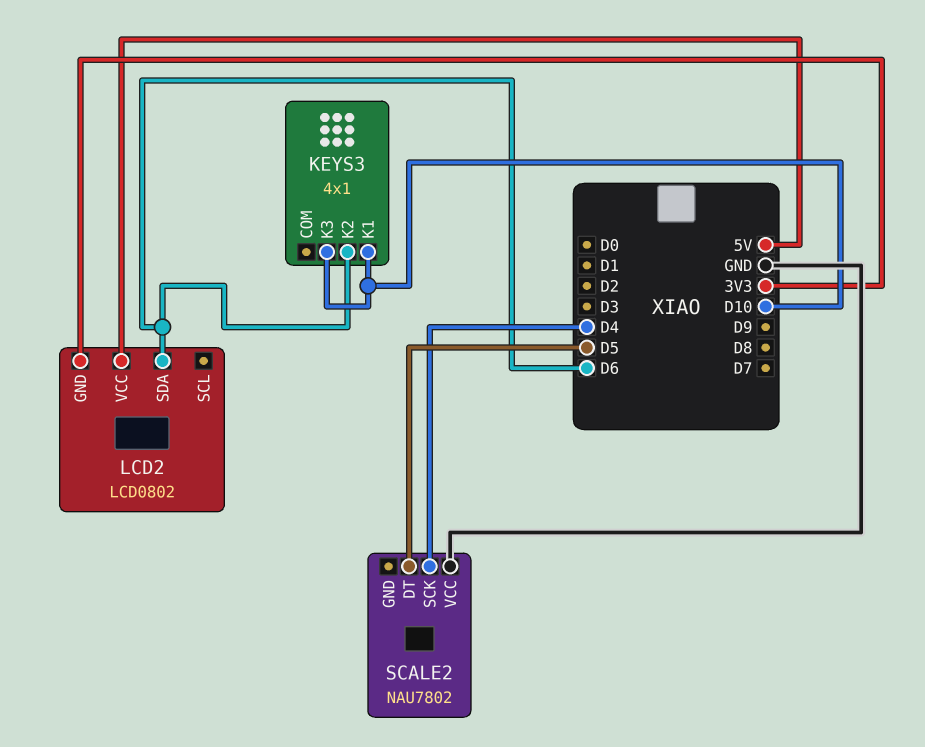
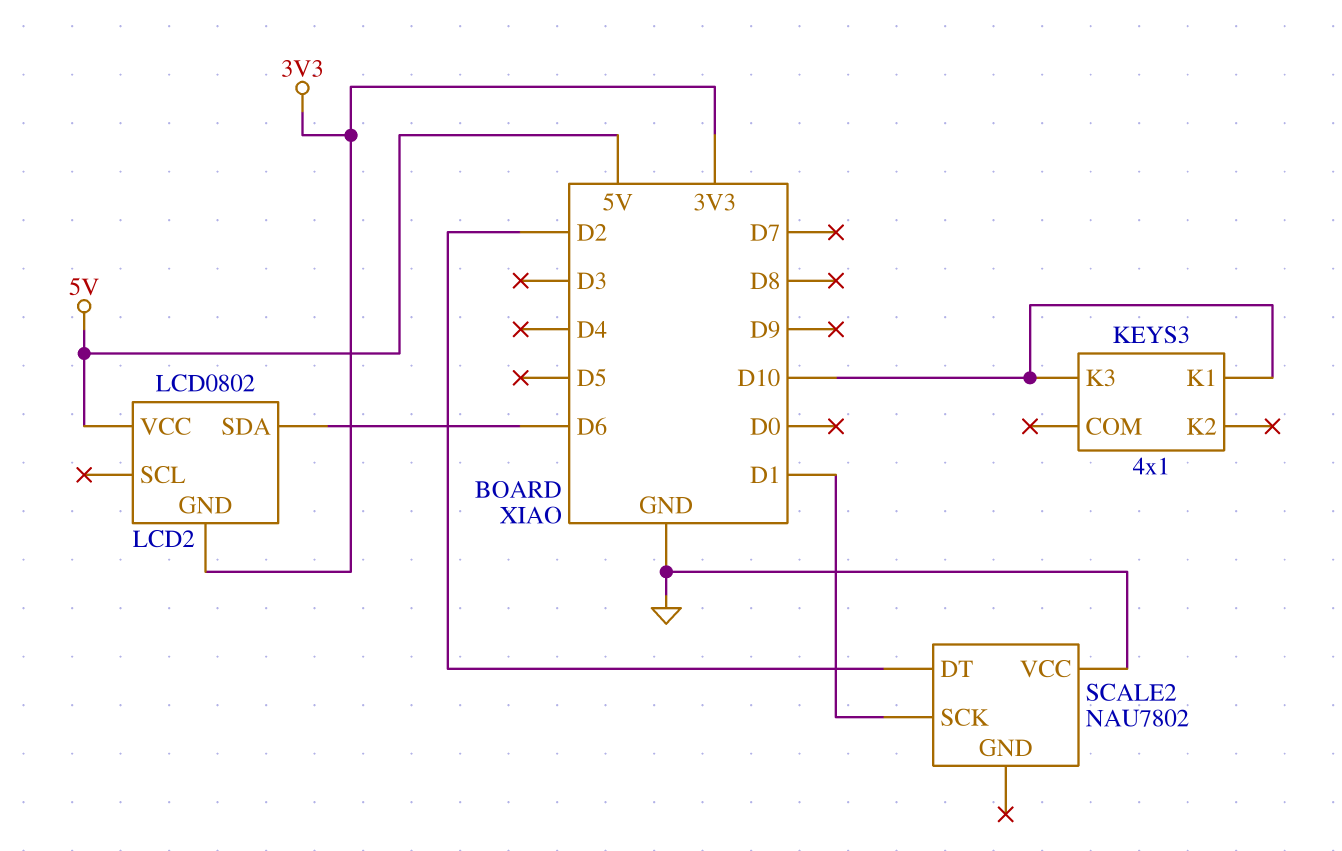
KEYS3 pin K2: D6 -> none
SCALE2 pin DT: D5 -> D2
SCALE2 pin SCK: D4 -> D1

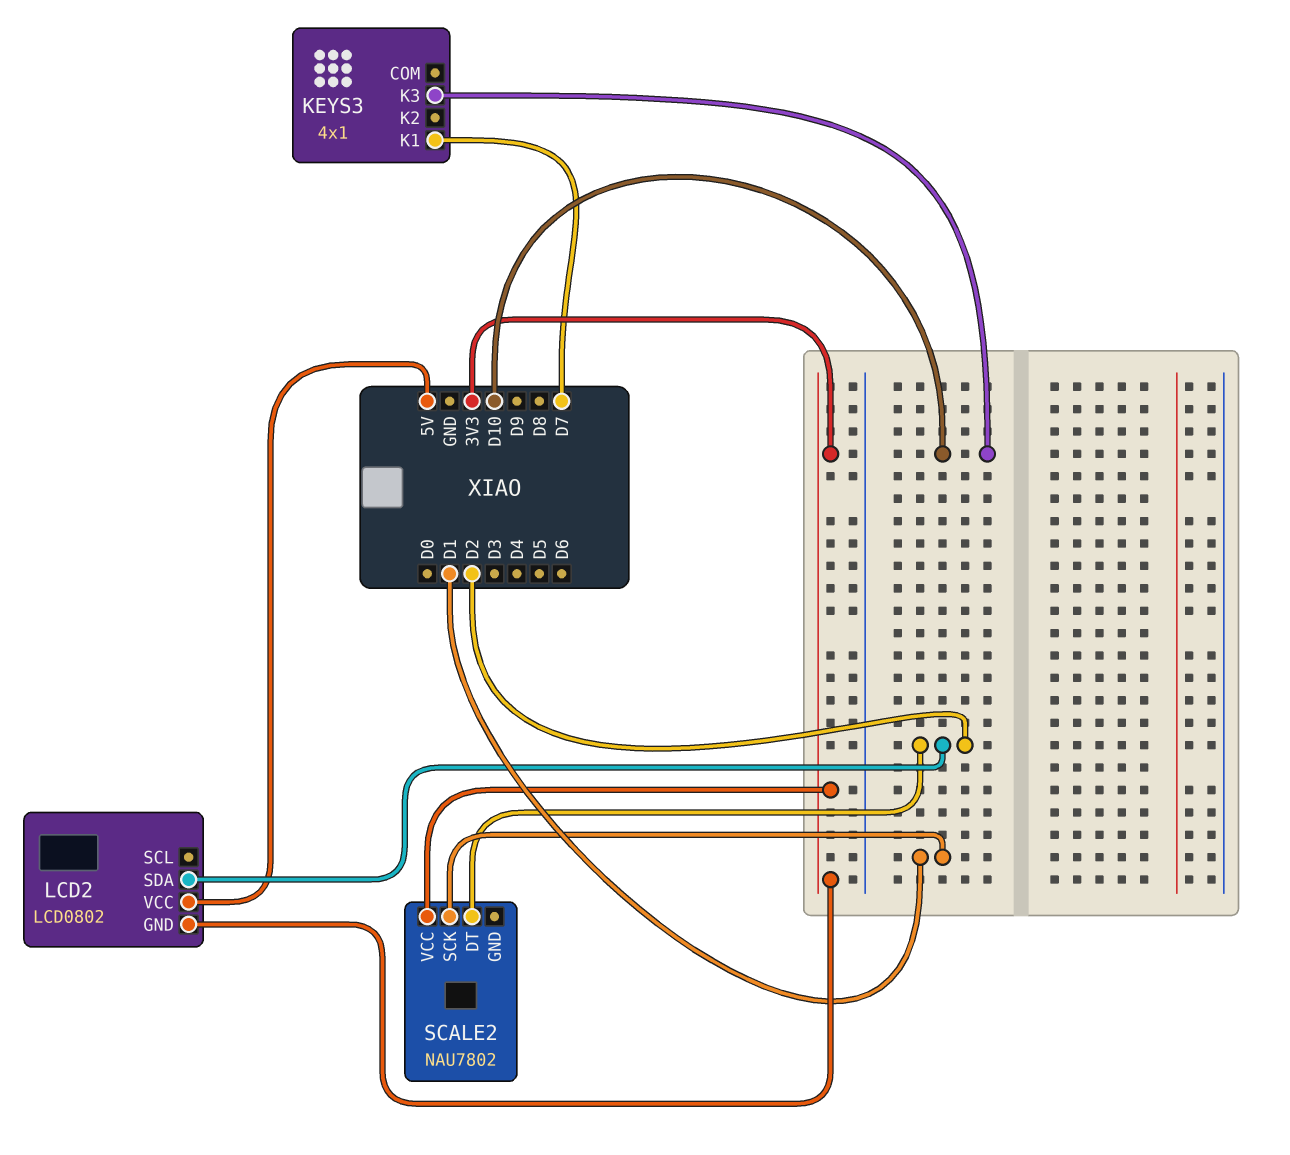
KEYS3 pin K1: D10 -> D7
LCD2 pin SDA: D6 -> D2
SCALE2 pin VCC: GND -> 3V3

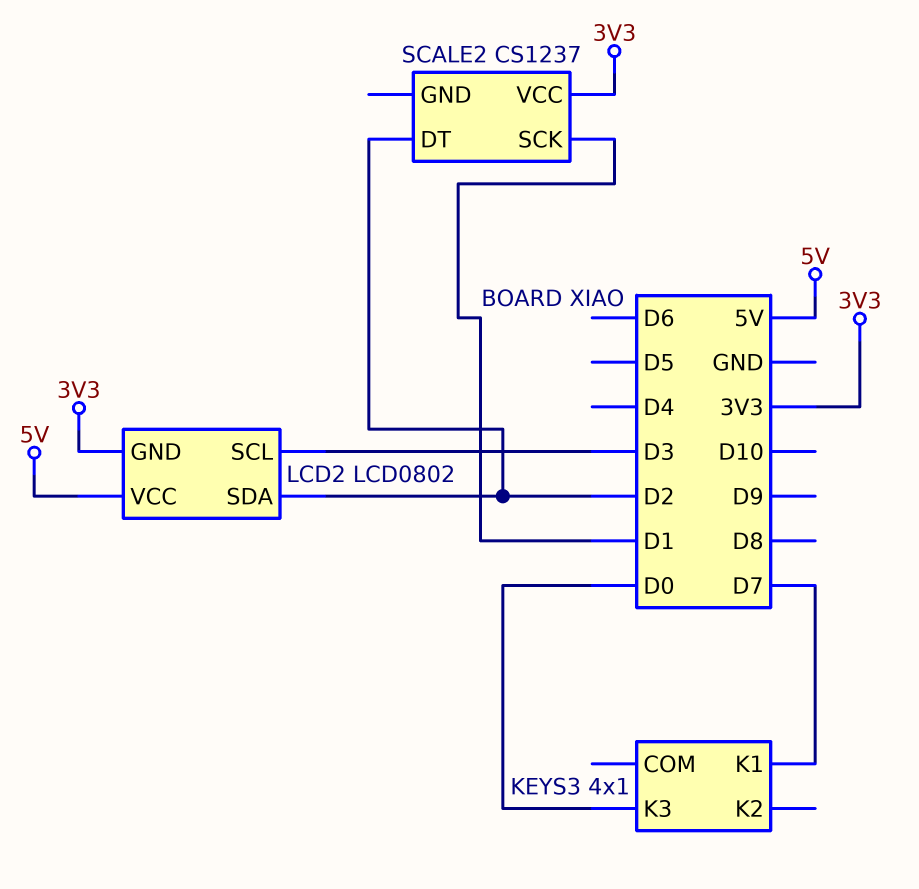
KEYS3 pin K3: D10 -> D0
LCD2 pin SCL: none -> D3
SCALE2: NAU7802 -> CS1237

